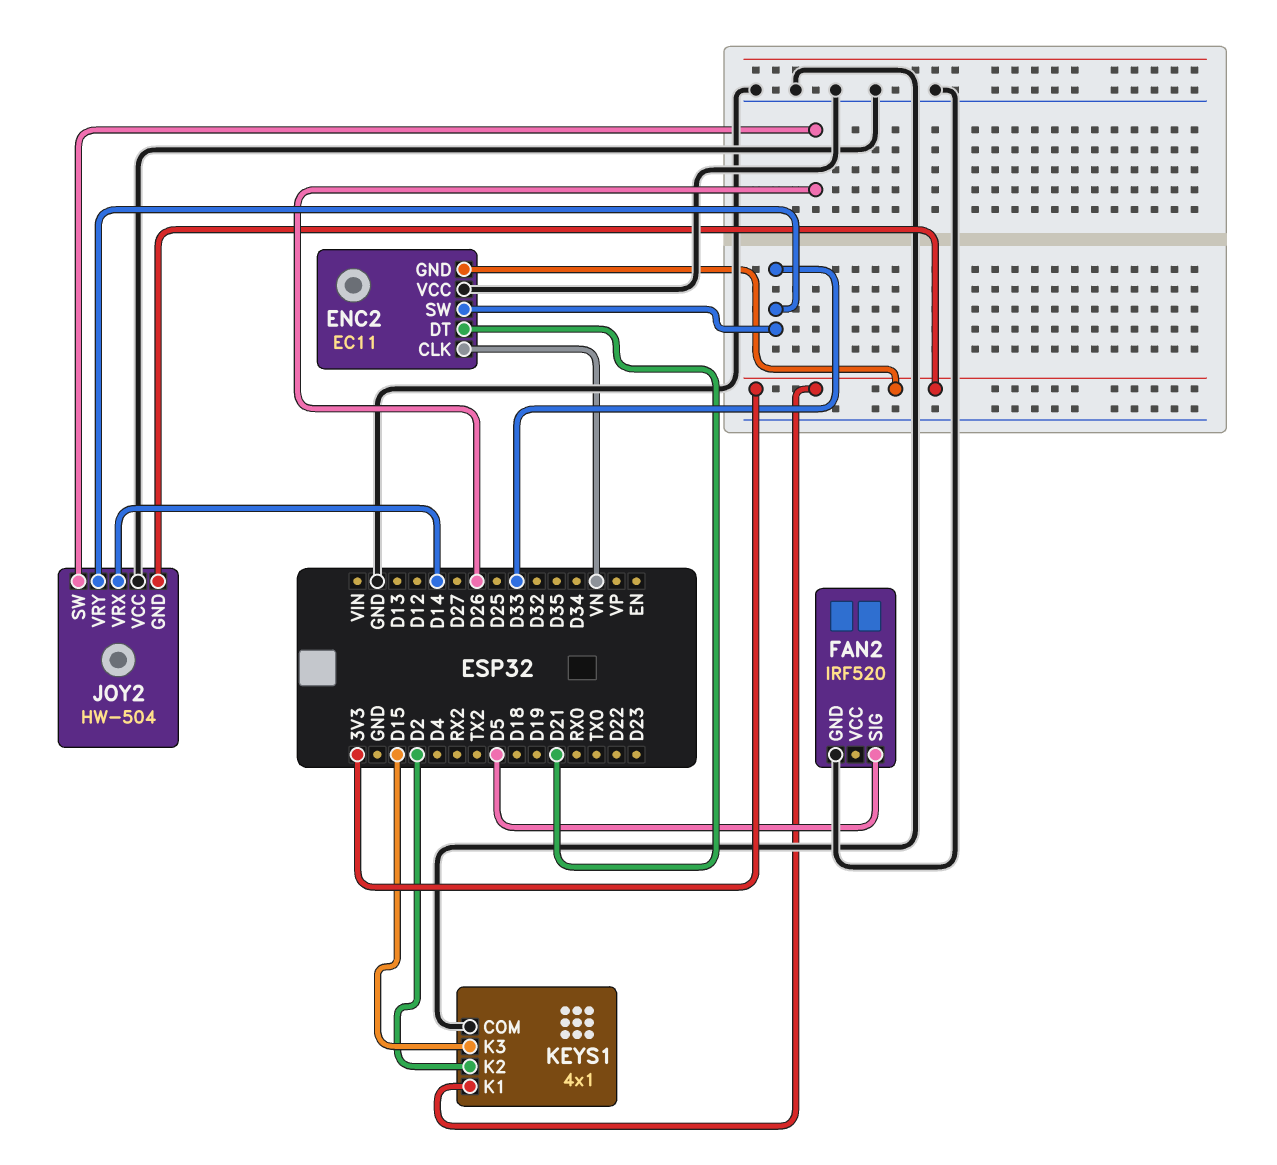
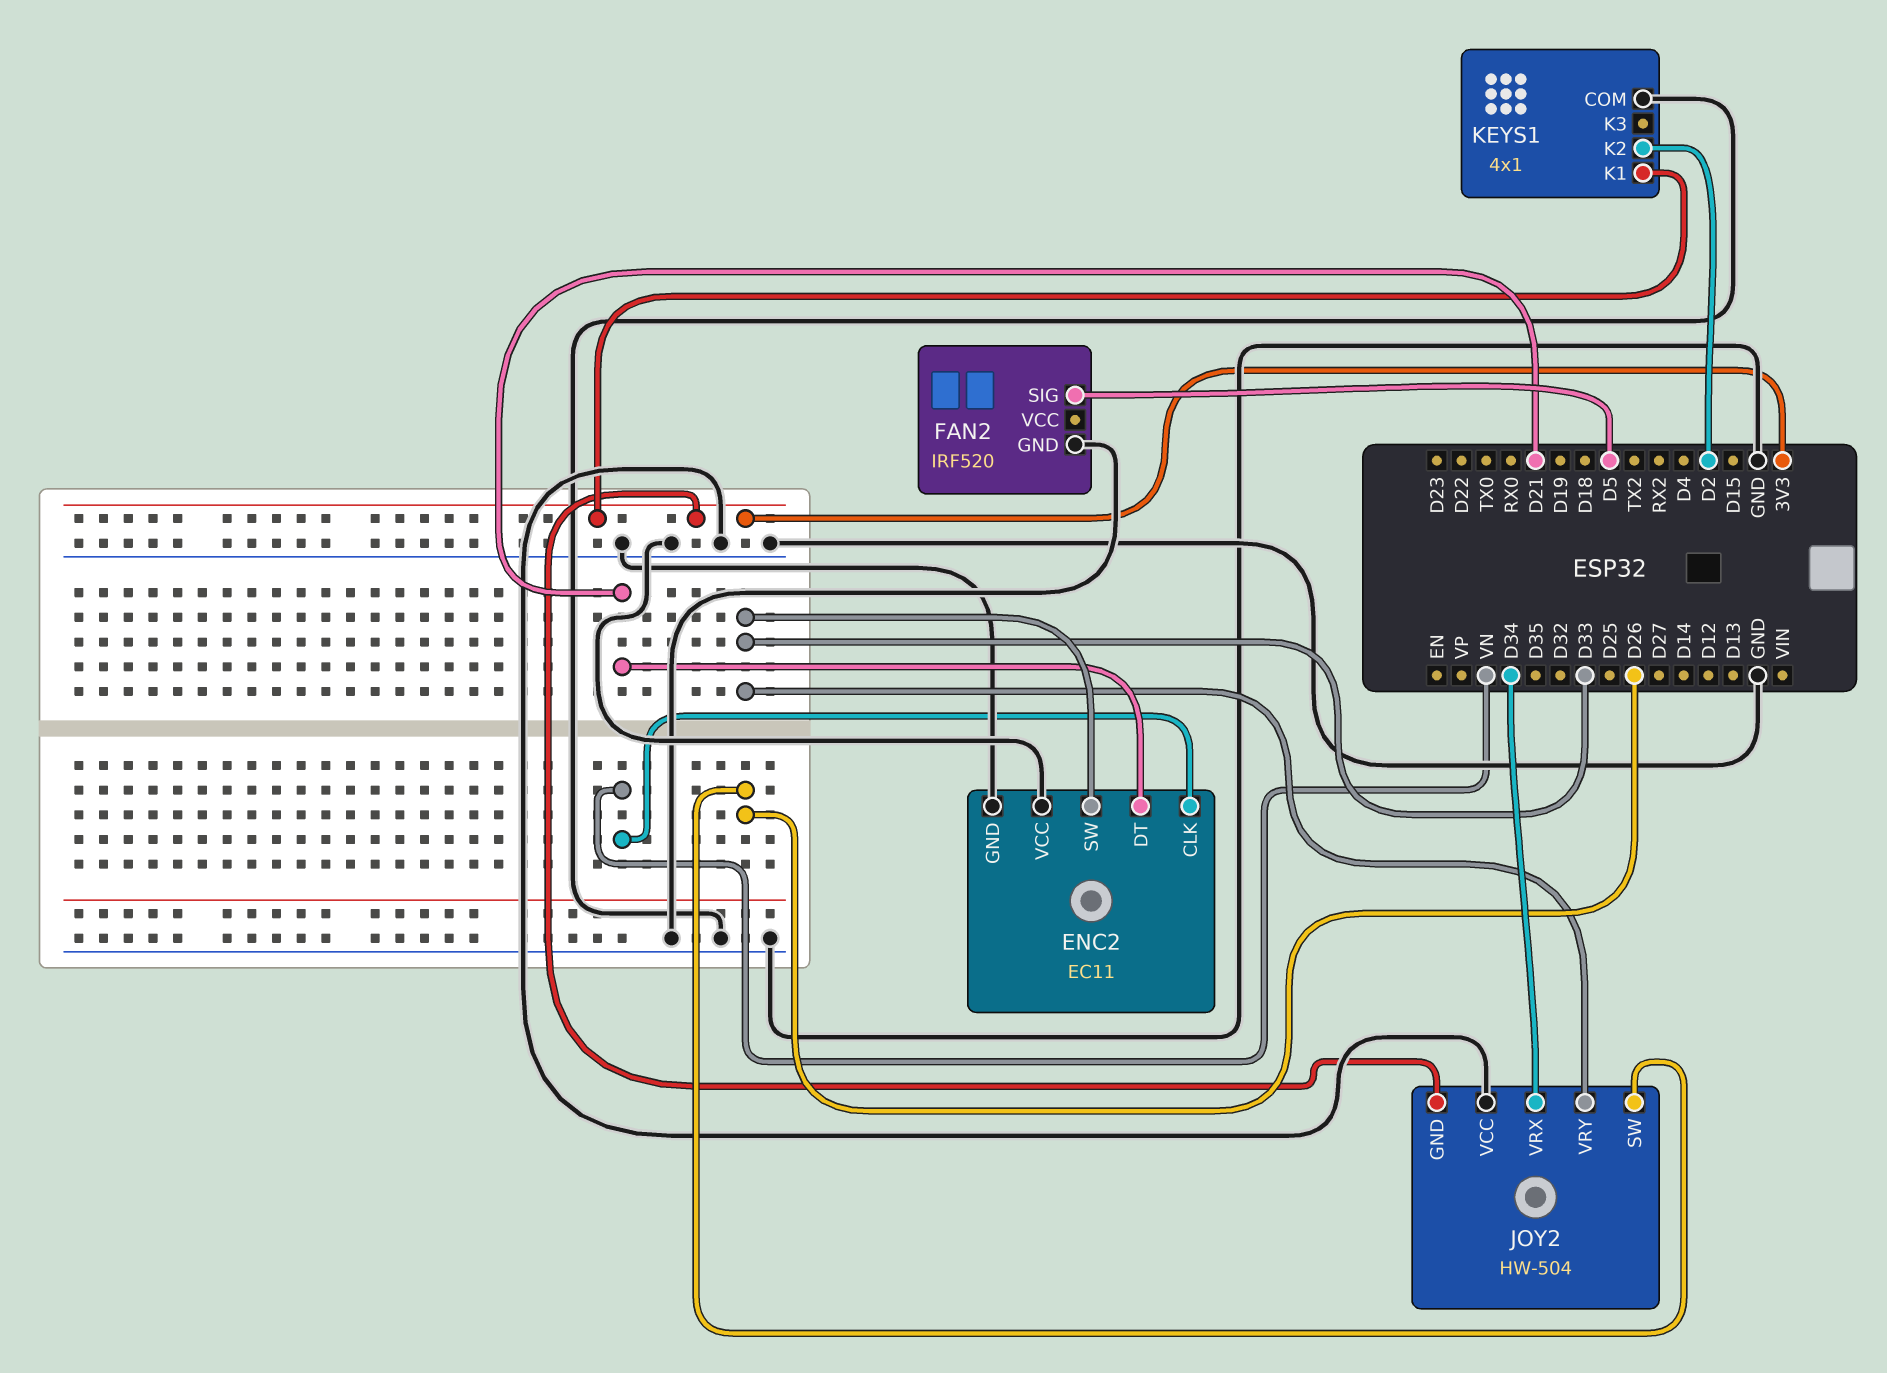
ENC2 pin GND: 3V3 -> GND
JOY2 pin VRX: D14 -> D34
KEYS1 pin K3: D15 -> none

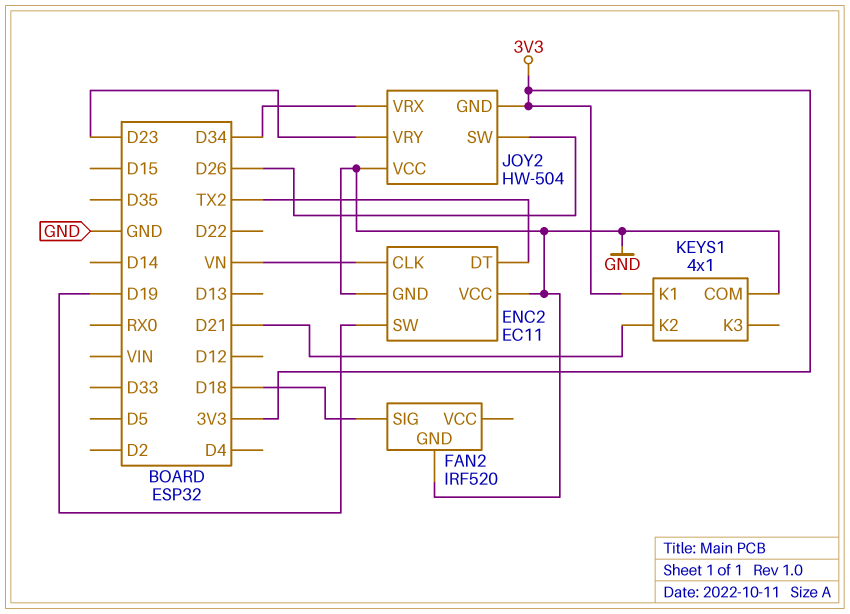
ENC2 pin DT: D21 -> TX2
ENC2 pin SW: D33 -> D19
FAN2 pin SIG: D5 -> D18
JOY2 pin VRY: D33 -> D23
KEYS1 pin K2: D2 -> D21

